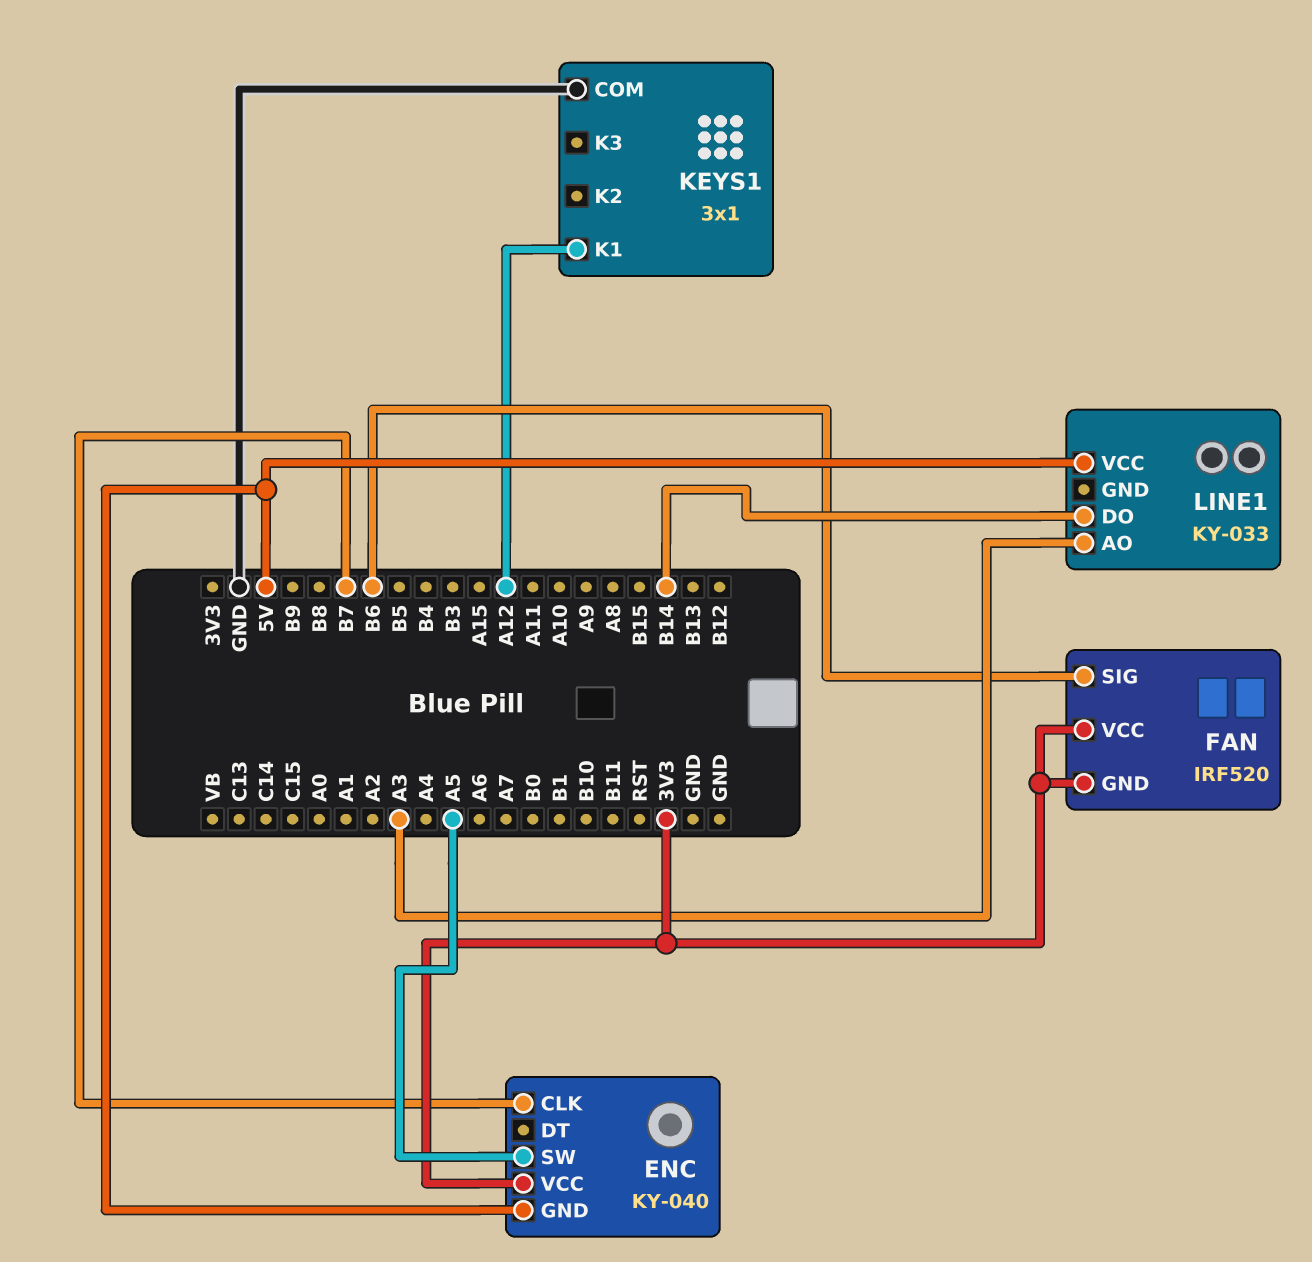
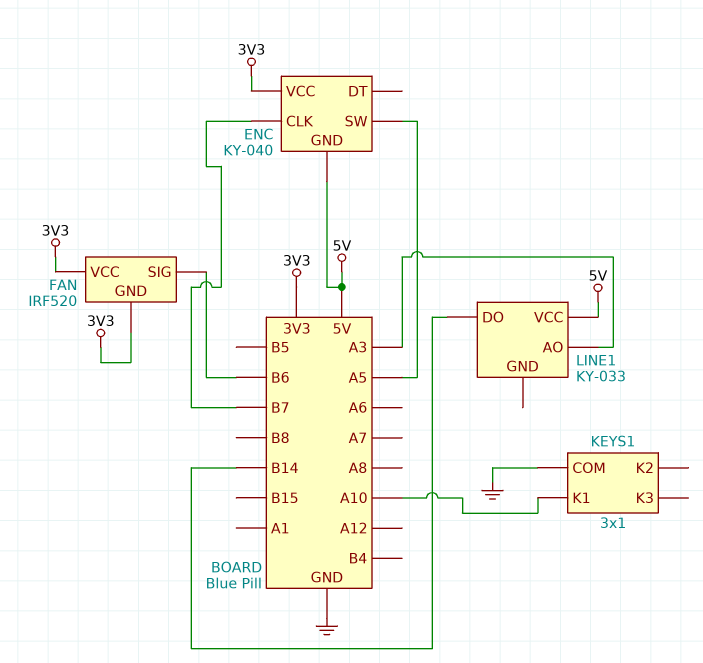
KEYS1 pin K1: A12 -> A10

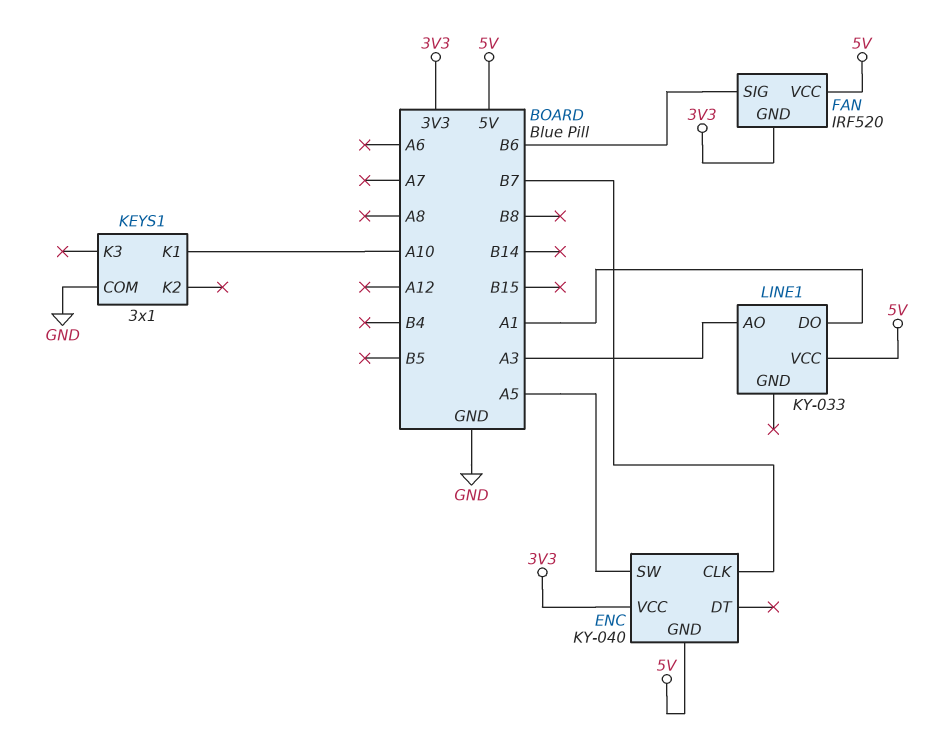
FAN pin VCC: 3V3 -> 5V
LINE1 pin DO: B14 -> A1

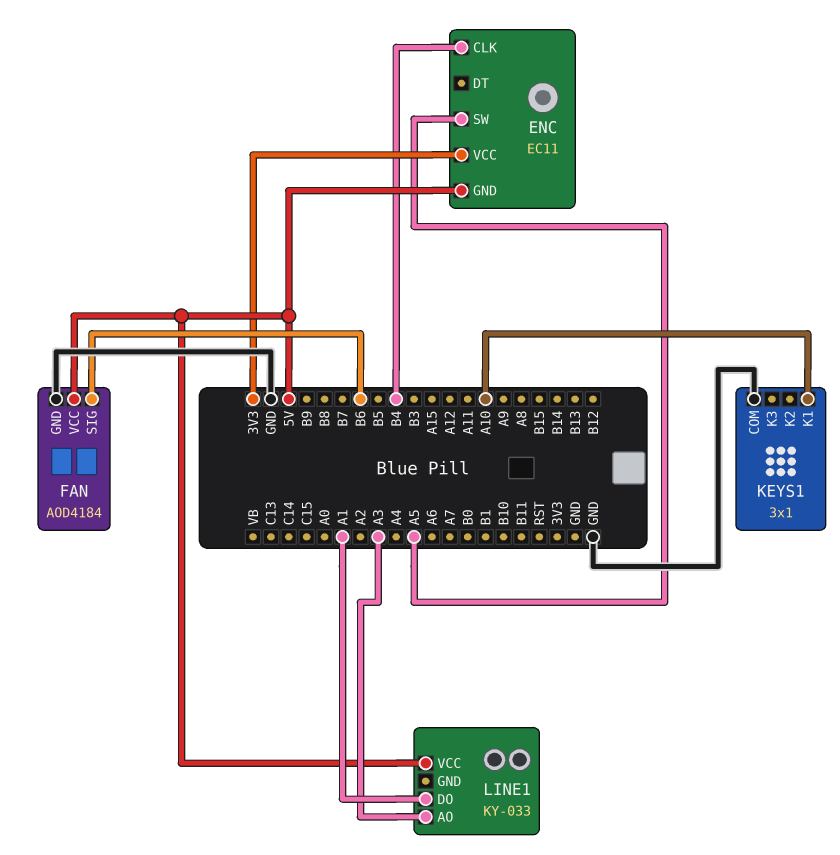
ENC: KY-040 -> EC11
ENC pin CLK: B7 -> B4
FAN: IRF520 -> AOD4184
FAN pin GND: 3V3 -> GND

